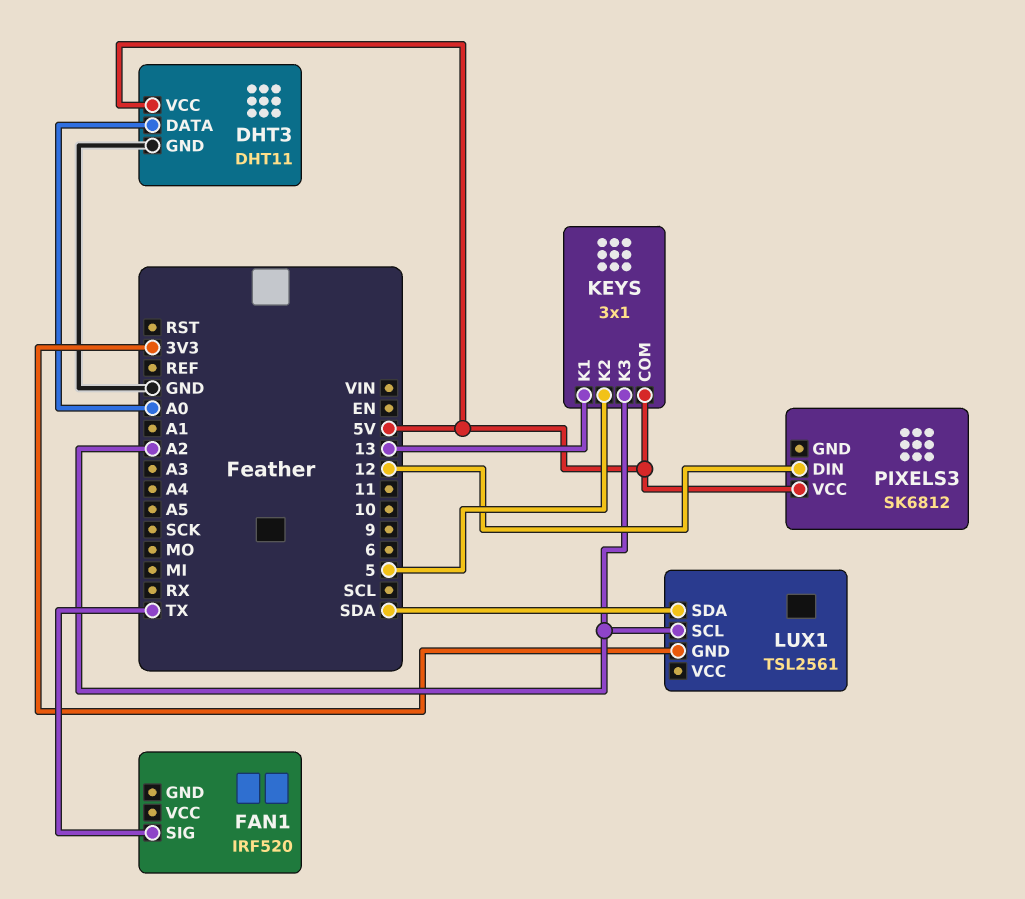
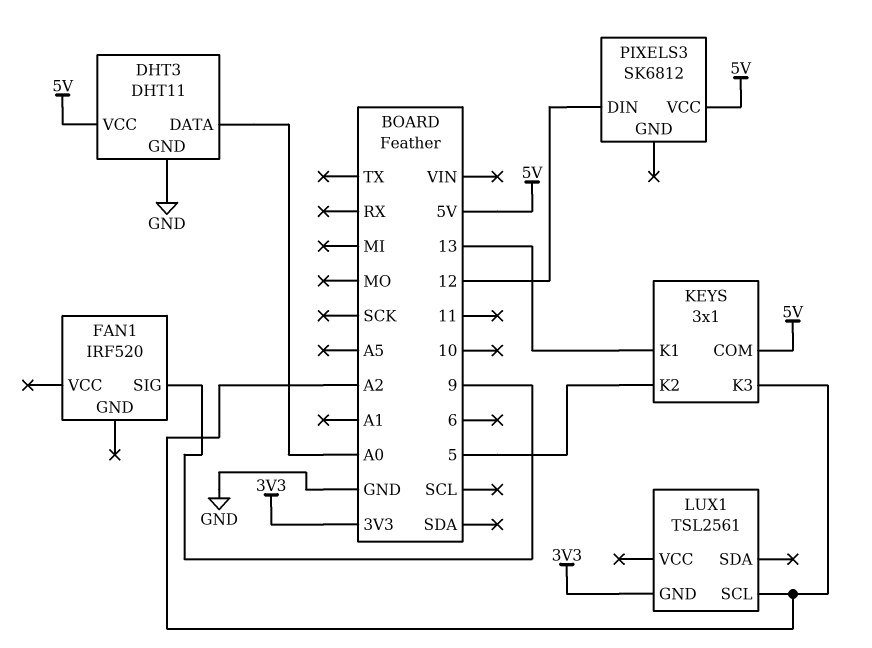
FAN1 pin SIG: TX -> 9
LUX1 pin SDA: SDA -> none

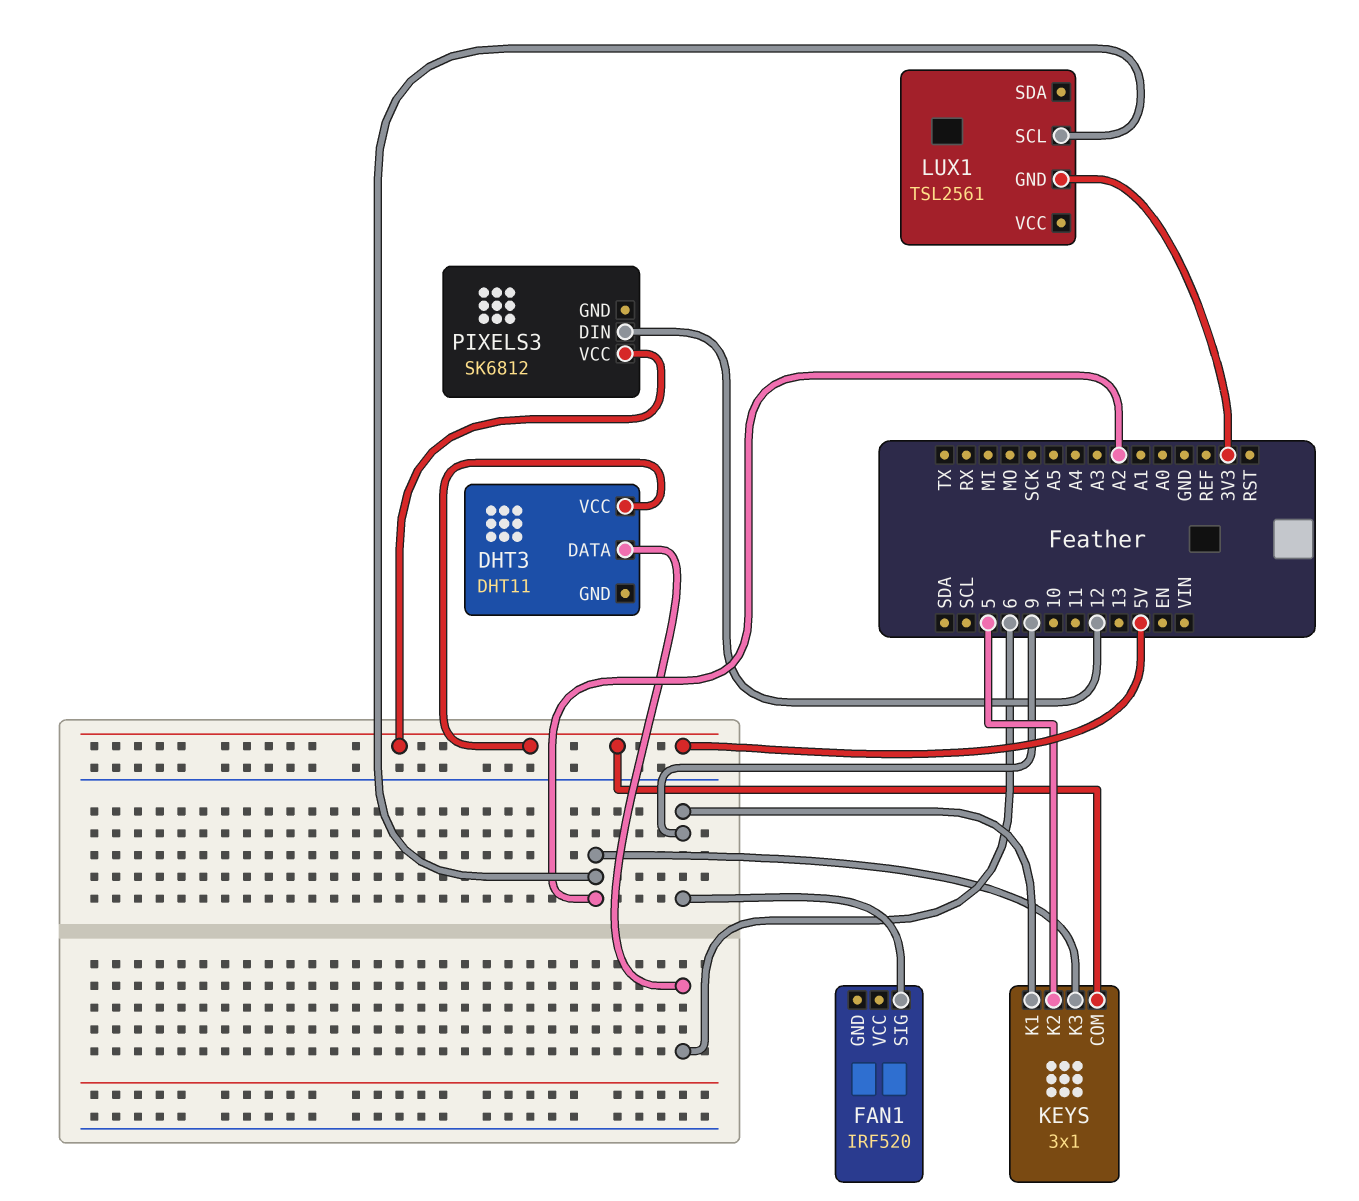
DHT3 pin DATA: A0 -> 6
DHT3 pin GND: GND -> none
KEYS pin K1: 13 -> 9

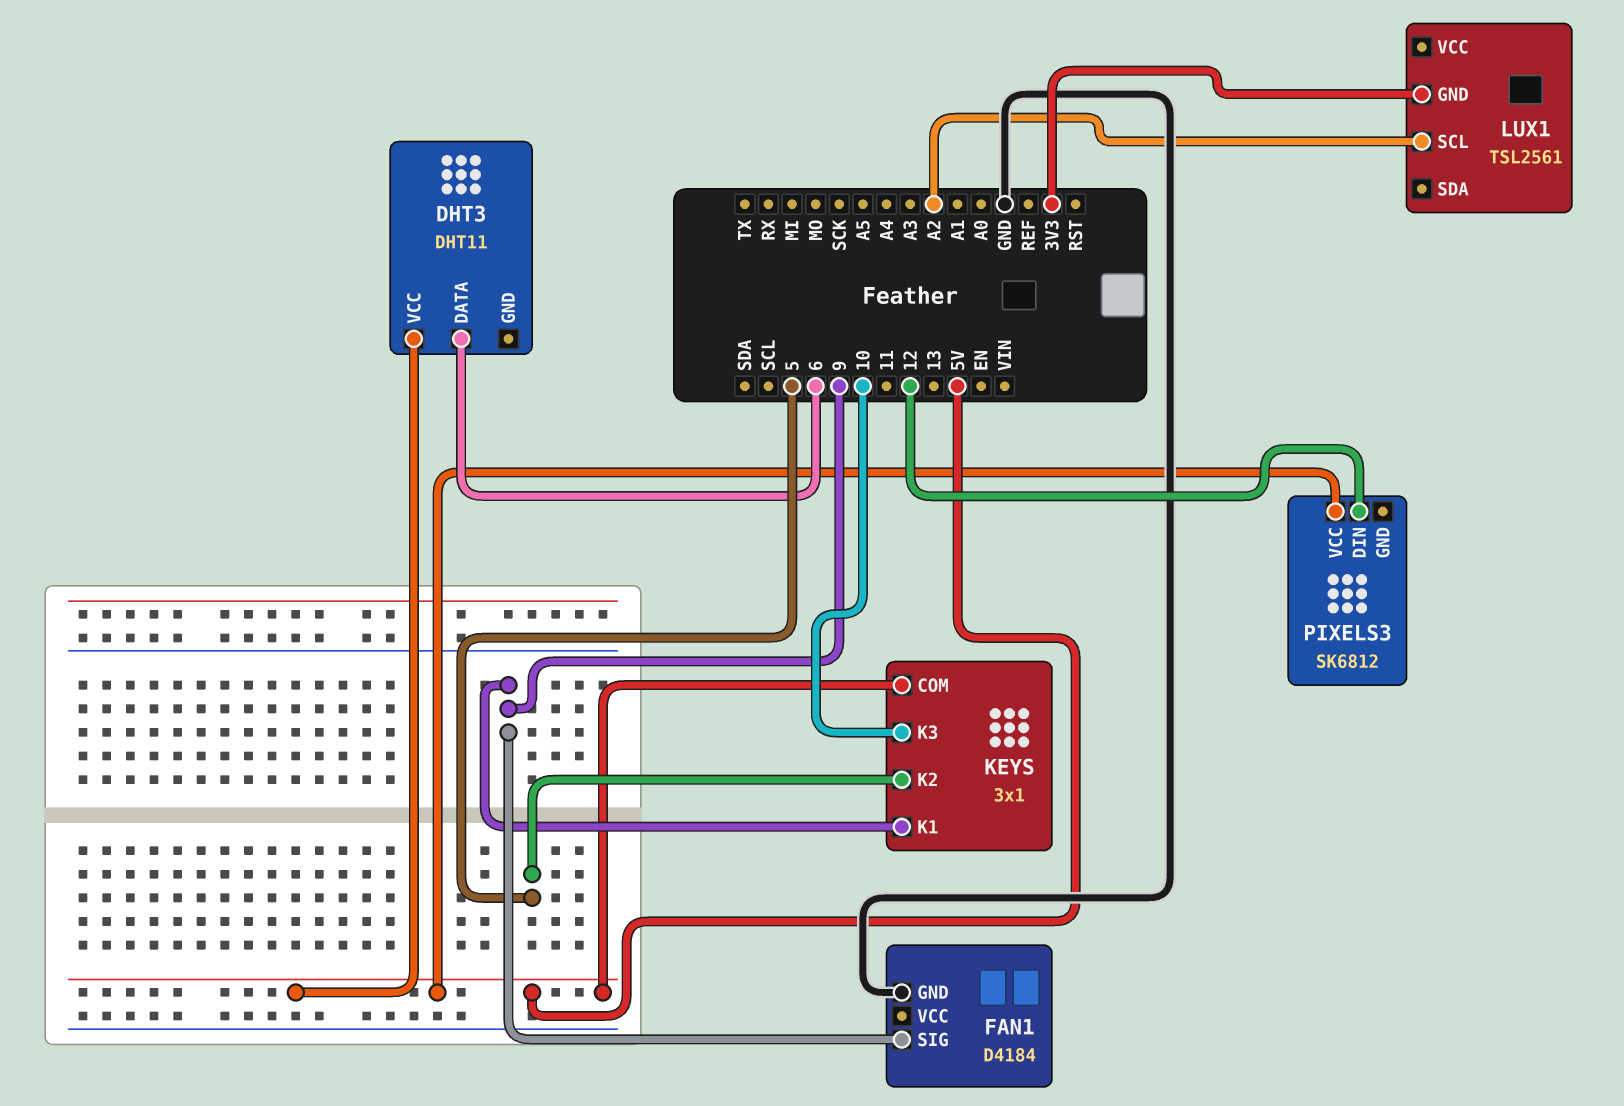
FAN1: IRF520 -> D4184
FAN1 pin GND: none -> GND
KEYS pin K3: A2 -> 10

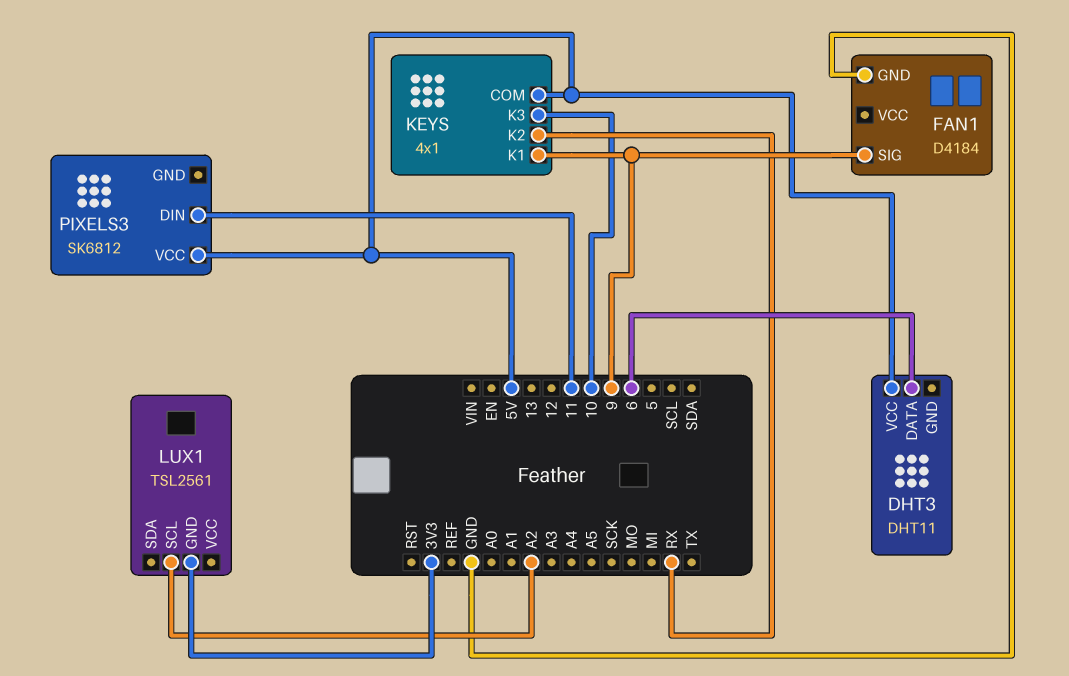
KEYS: 3x1 -> 4x1
KEYS pin K2: 5 -> RX
PIXELS3 pin DIN: 12 -> 11

